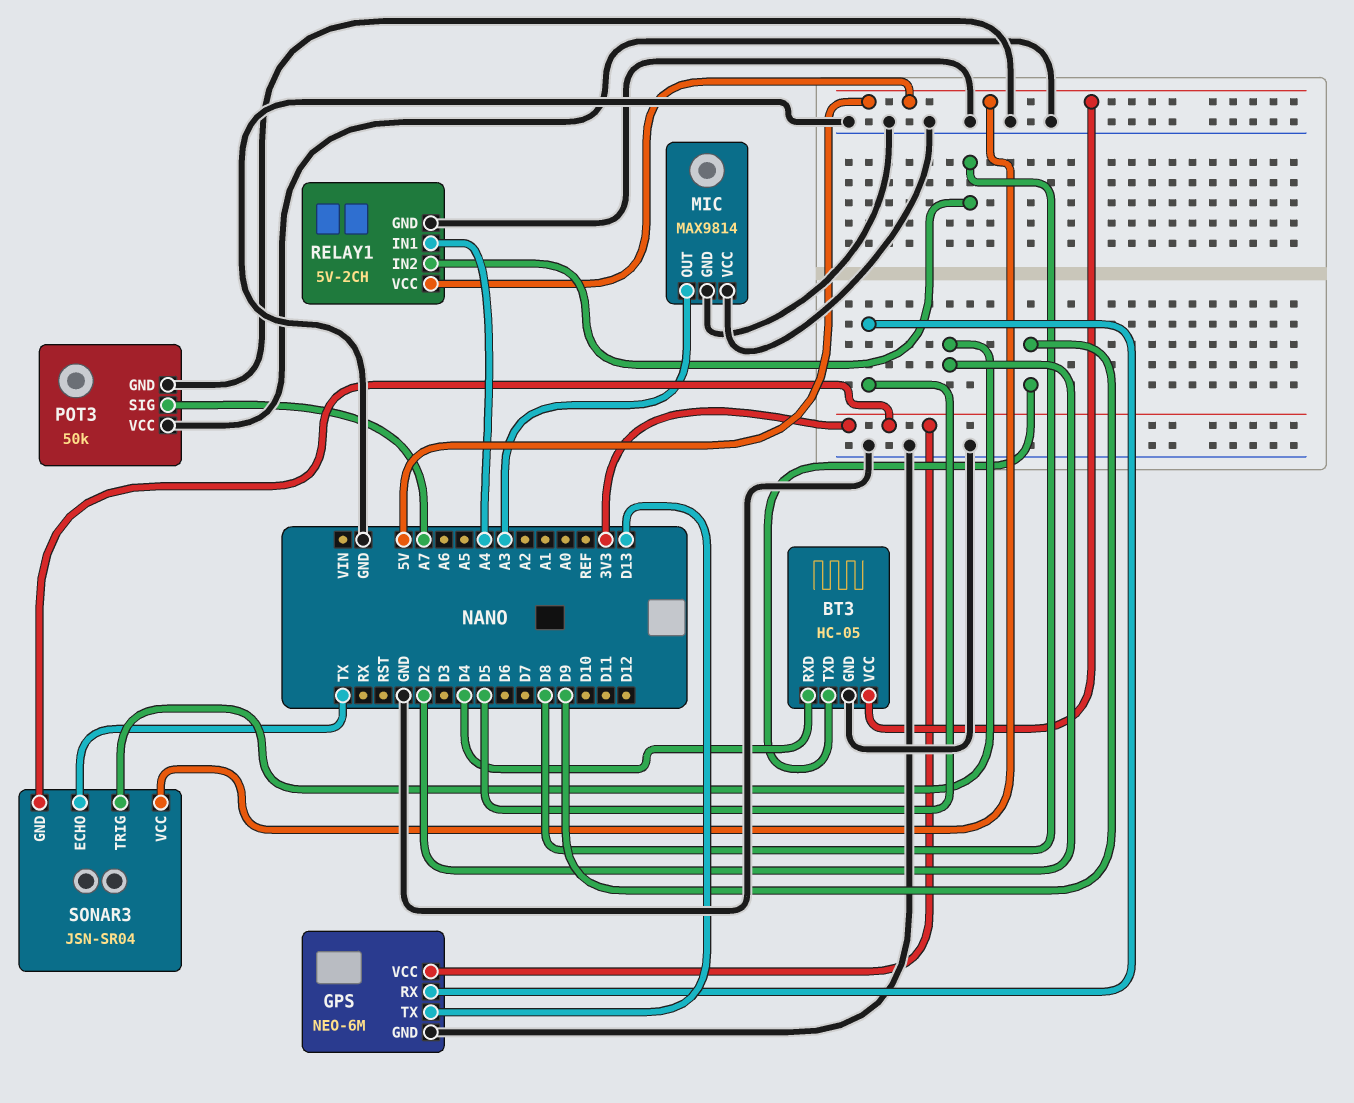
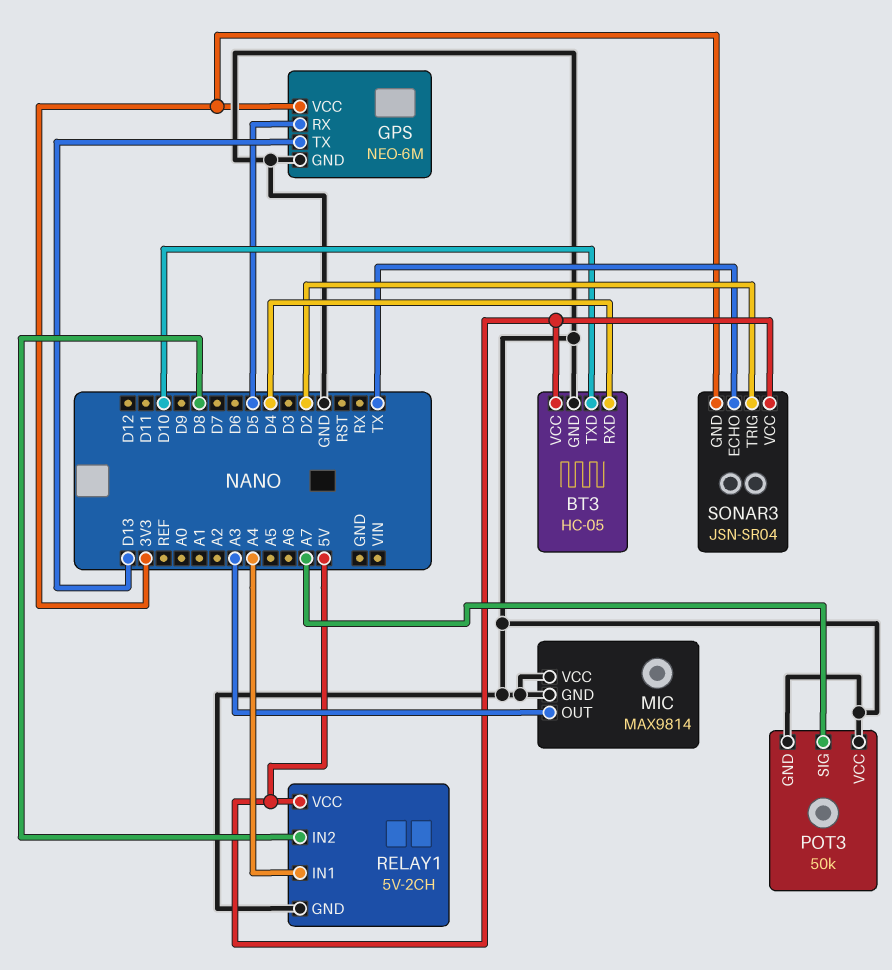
BT3 pin TXD: D9 -> D10

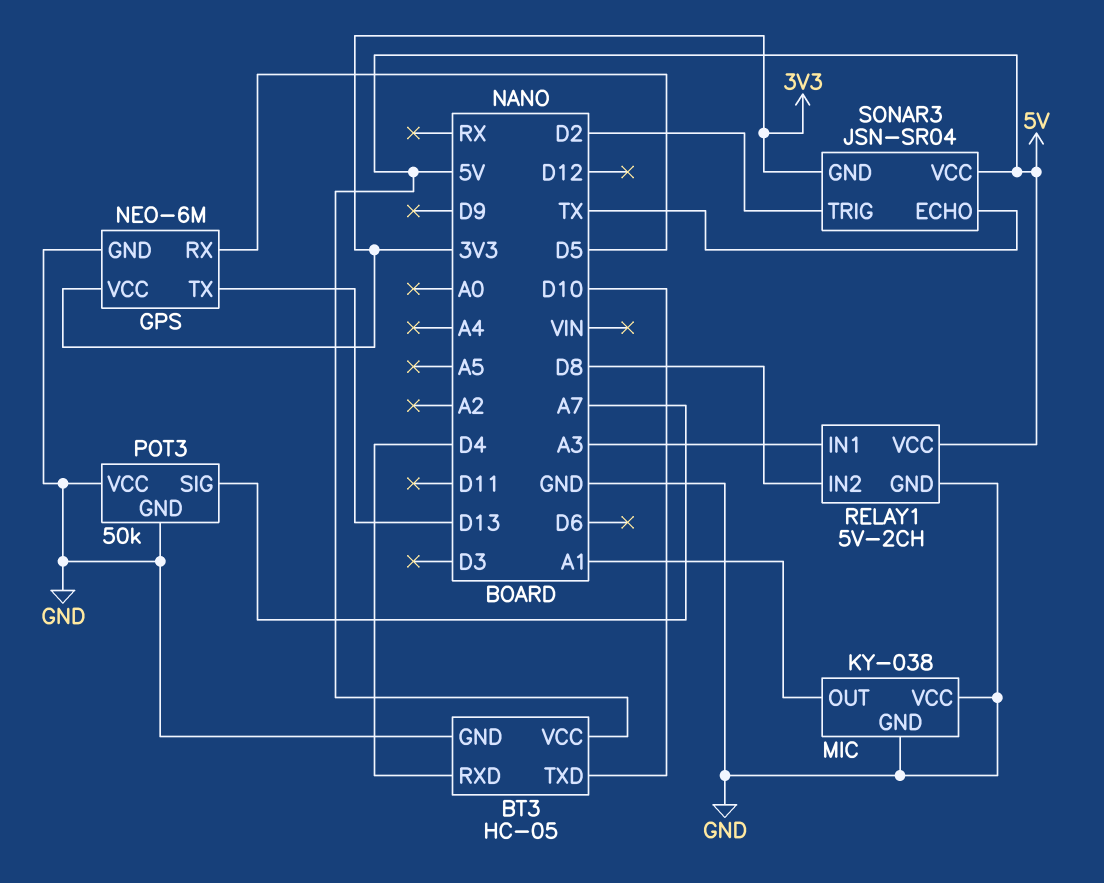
MIC: MAX9814 -> KY-038
MIC pin OUT: A3 -> A1
RELAY1 pin IN1: A4 -> A3

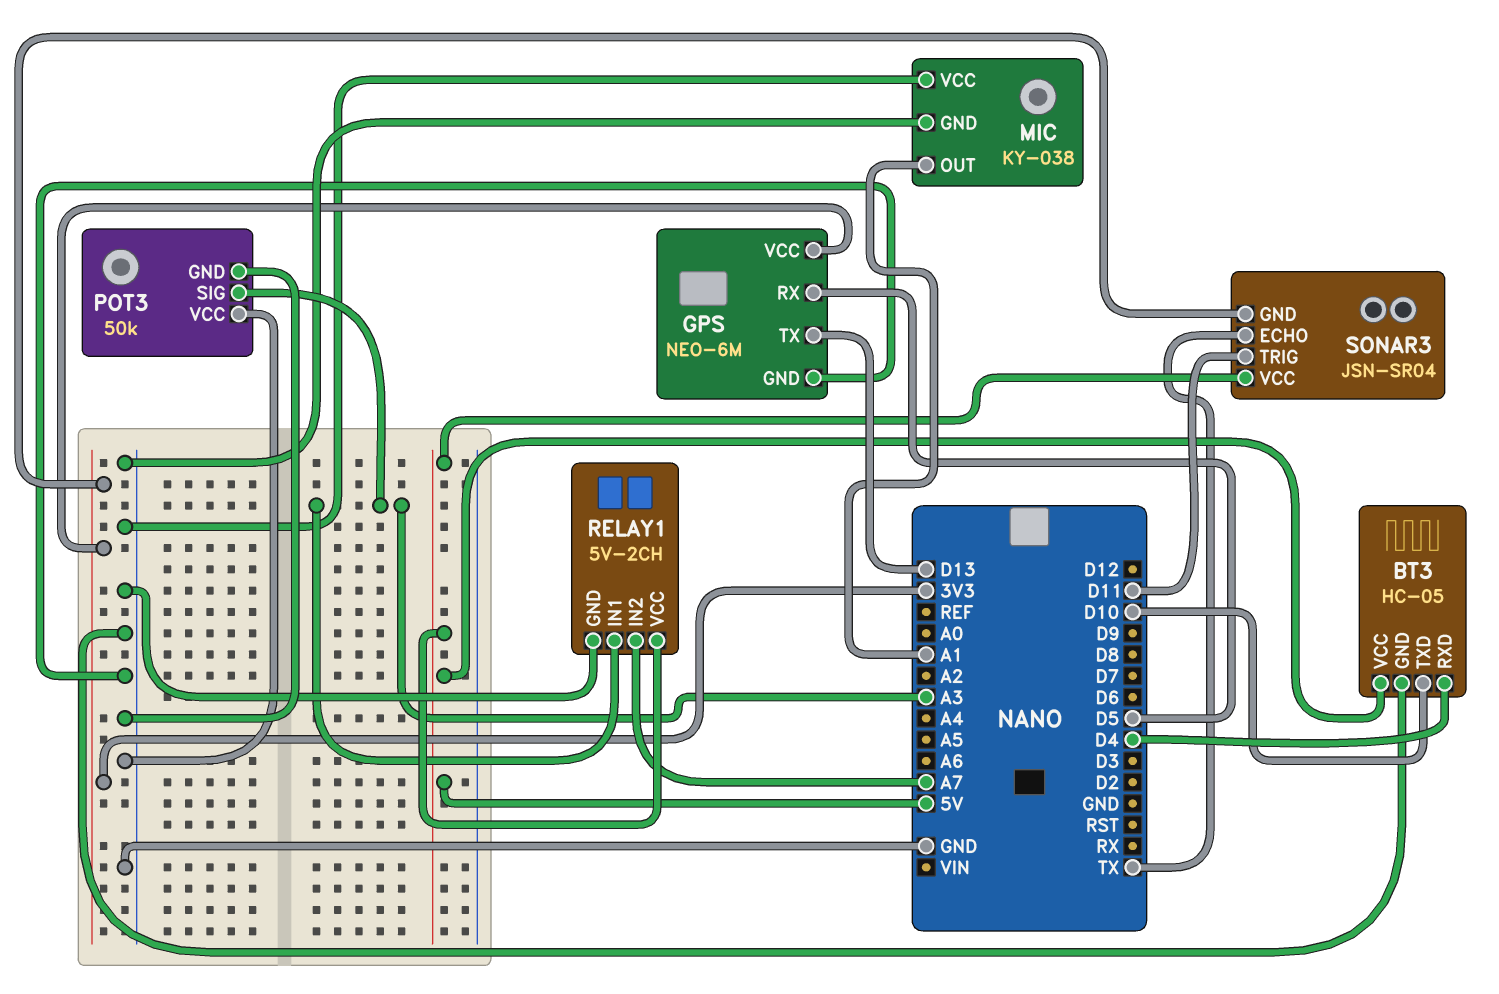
POT3 pin SIG: A7 -> A3
RELAY1 pin IN2: D8 -> A7
SONAR3 pin TRIG: D2 -> D11

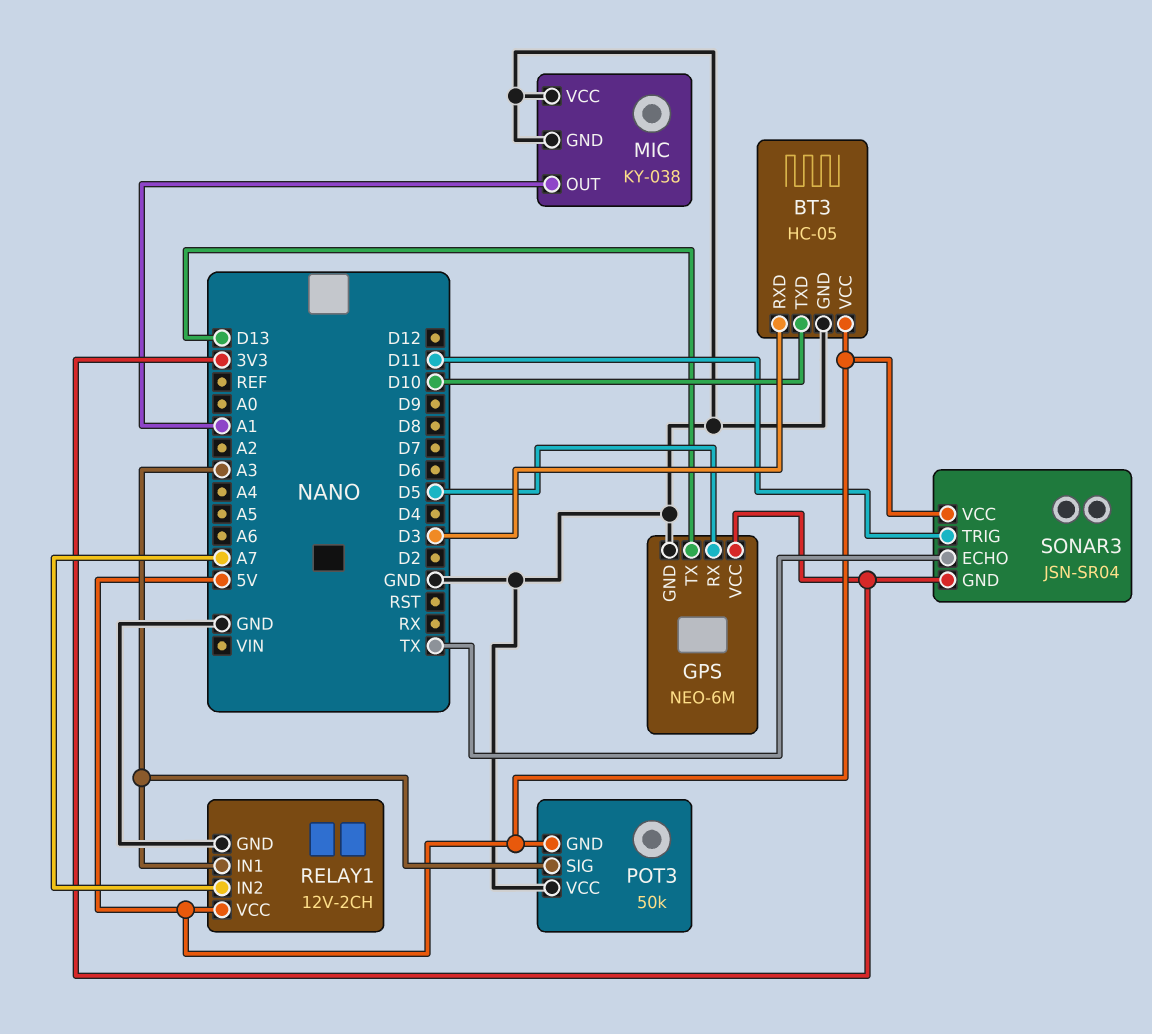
BT3 pin RXD: D4 -> D3
POT3 pin GND: GND -> 5V
RELAY1: 5V-2CH -> 12V-2CH

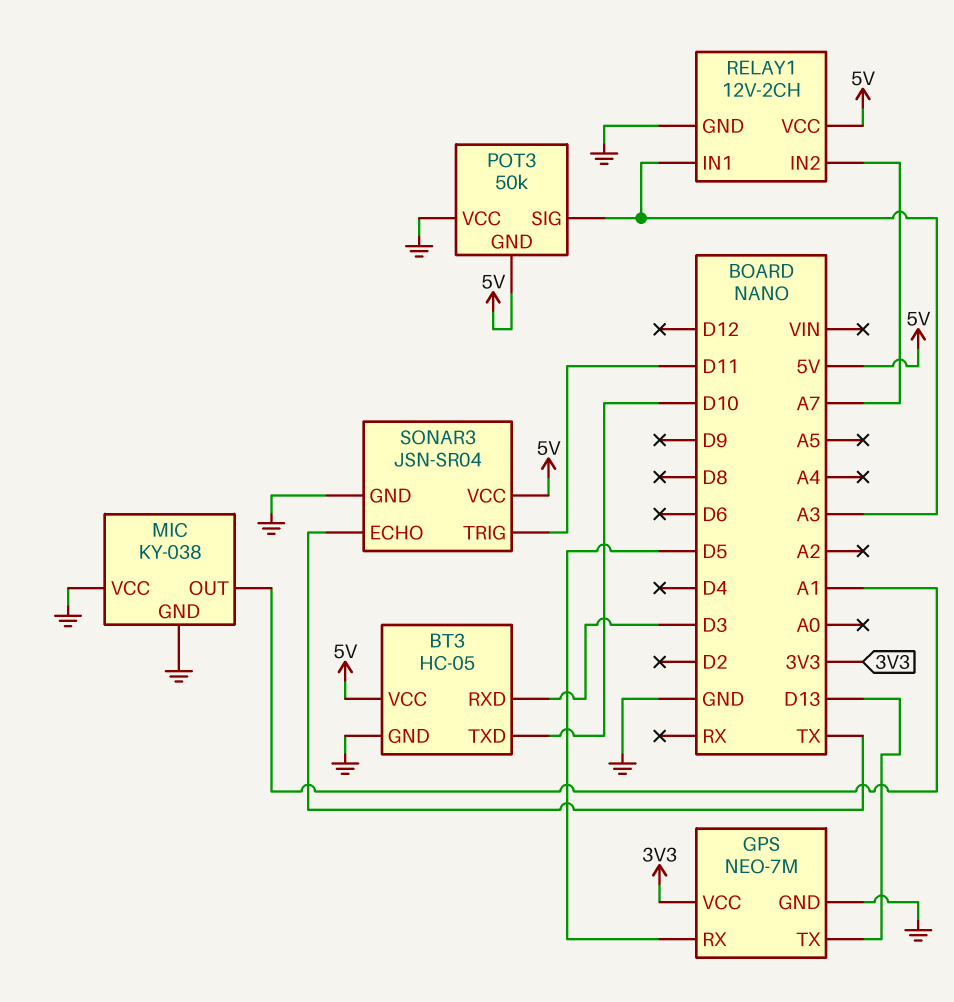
GPS: NEO-6M -> NEO-7M
SONAR3 pin GND: 3V3 -> GND

